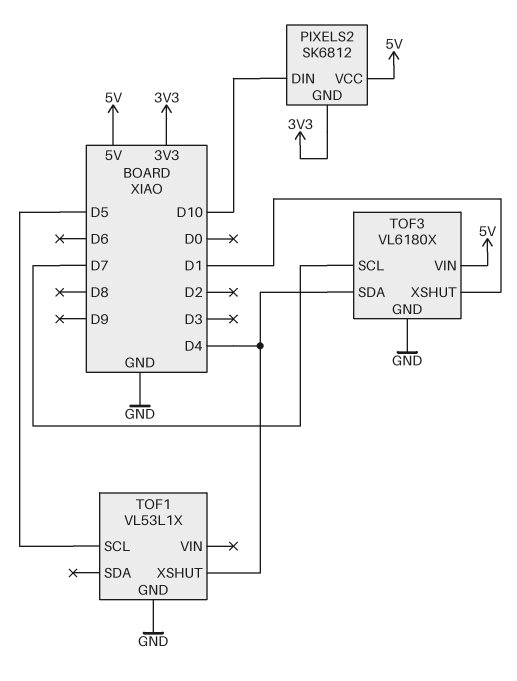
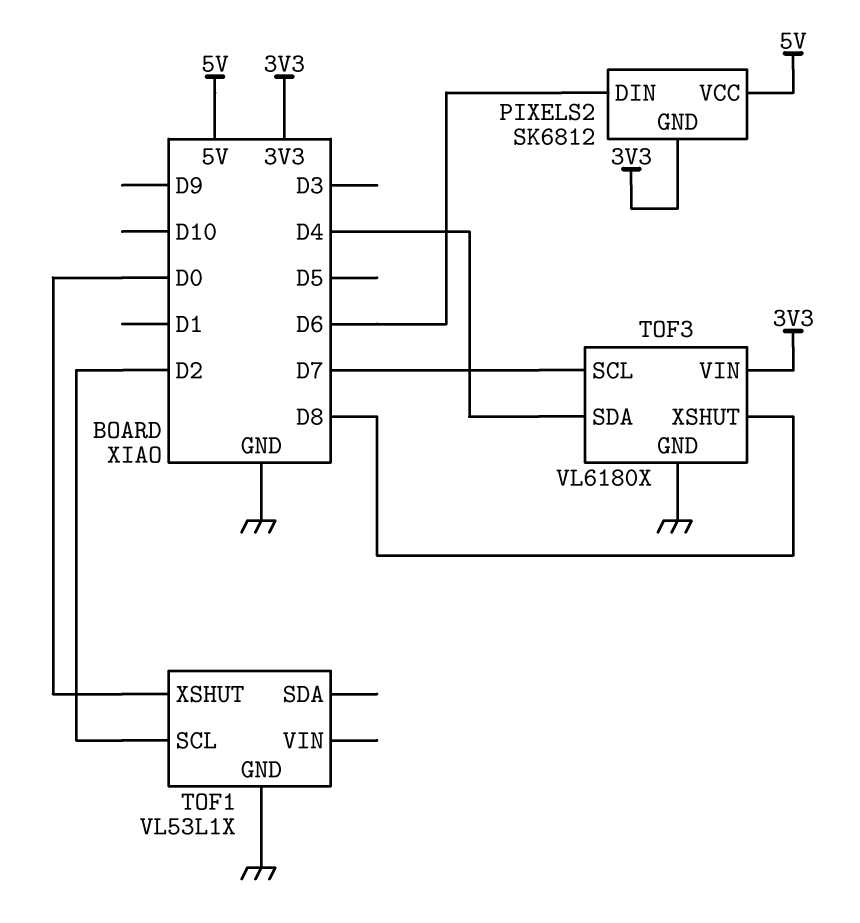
PIXELS2 pin DIN: D10 -> D6
TOF1 pin SCL: D5 -> D2
TOF1 pin XSHUT: D4 -> D0
TOF3 pin VIN: 5V -> 3V3
TOF3 pin XSHUT: D1 -> D8

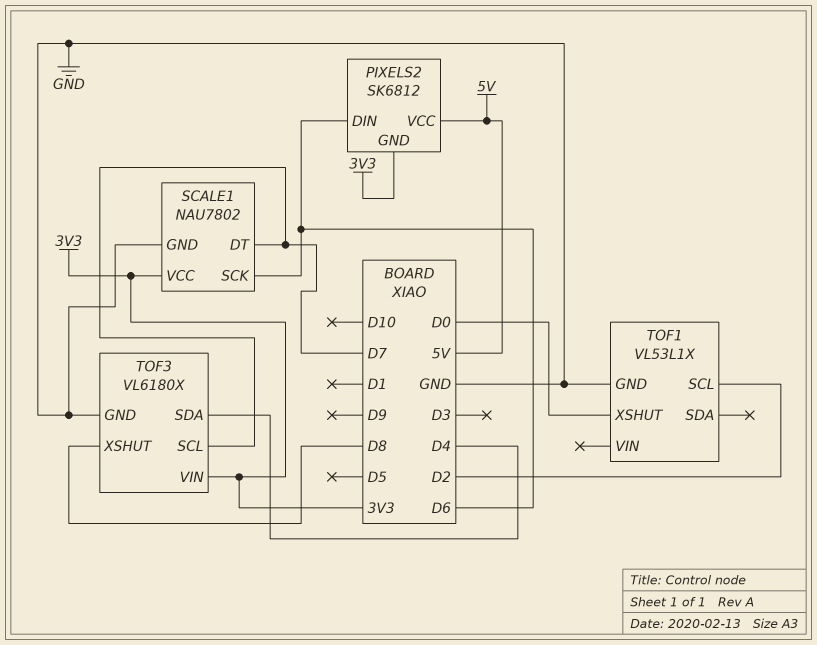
SCALE1: none -> NAU7802
SCALE1 pin DT: none -> D7
SCALE1 pin GND: none -> GND
SCALE1 pin SCK: none -> D6
SCALE1 pin VCC: none -> 3V3

